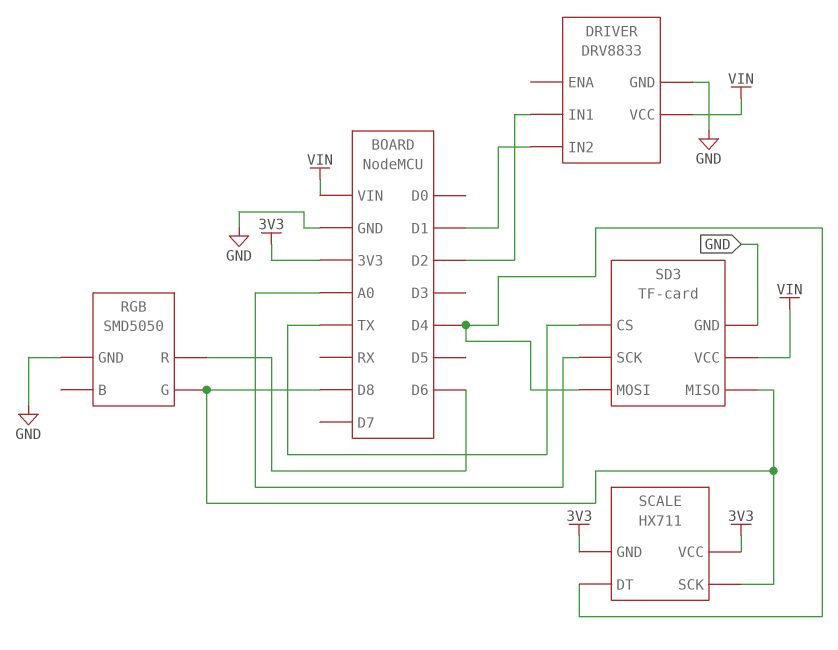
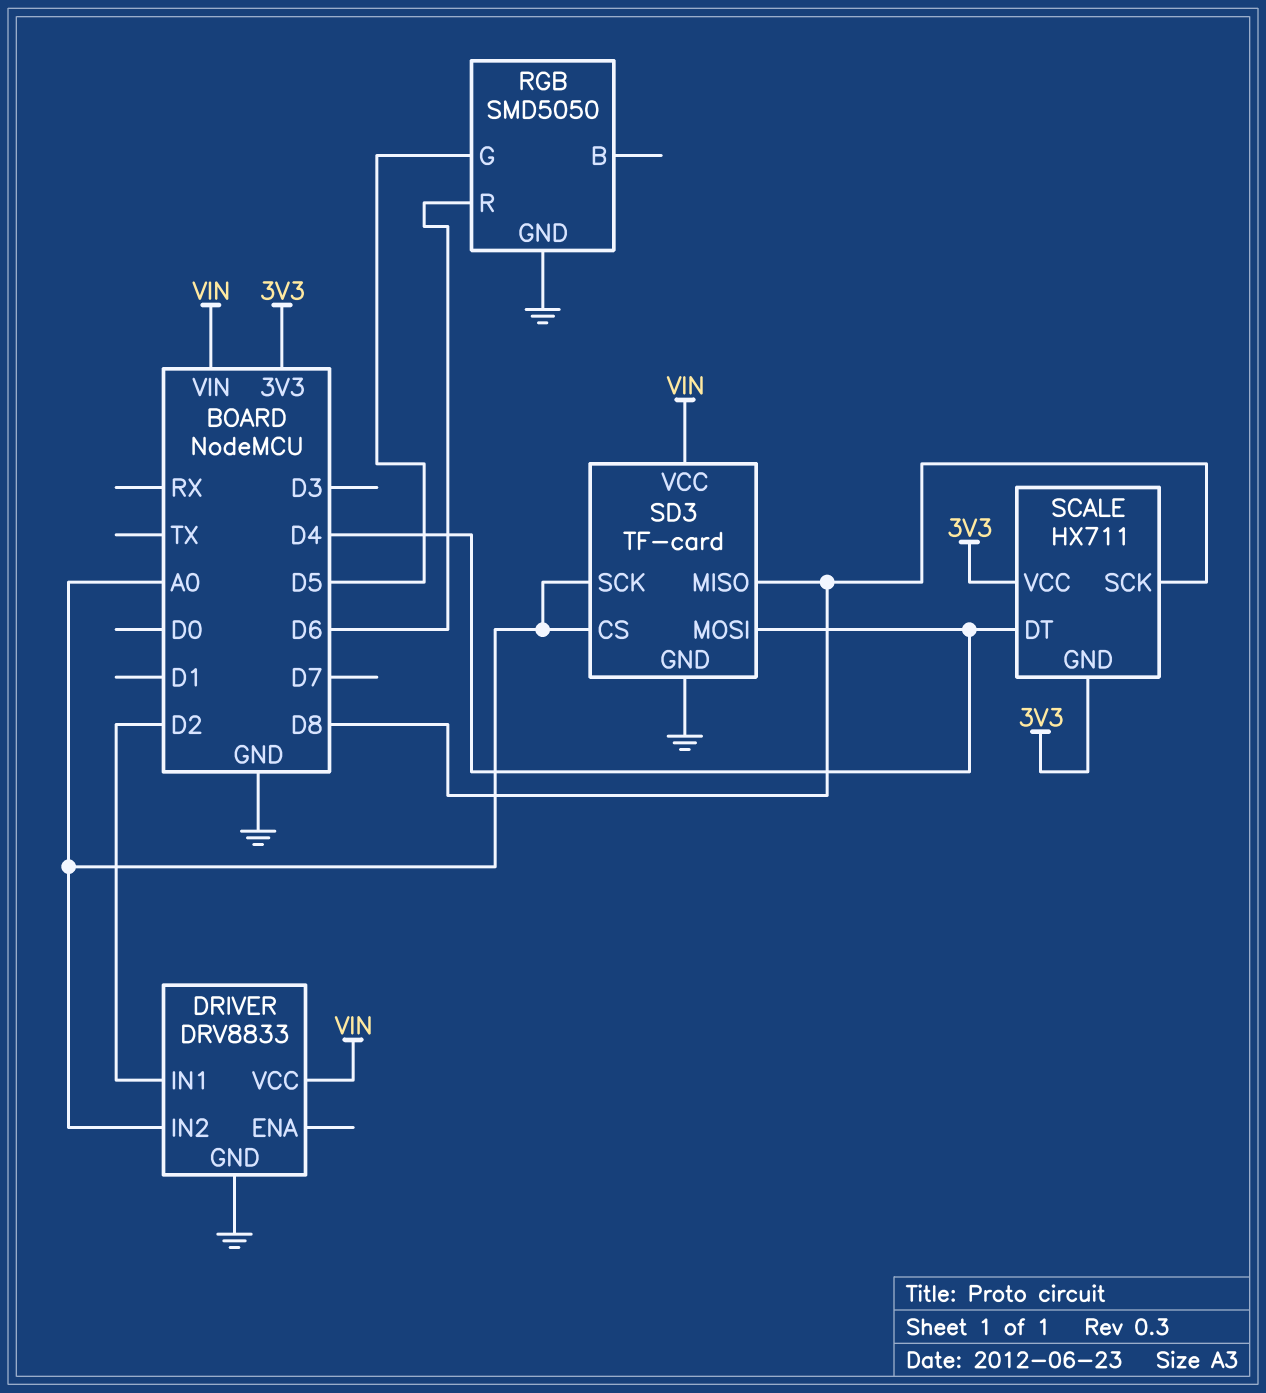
DRIVER pin IN2: D1 -> A0
RGB pin G: D8 -> D5
SD3 pin CS: TX -> A0

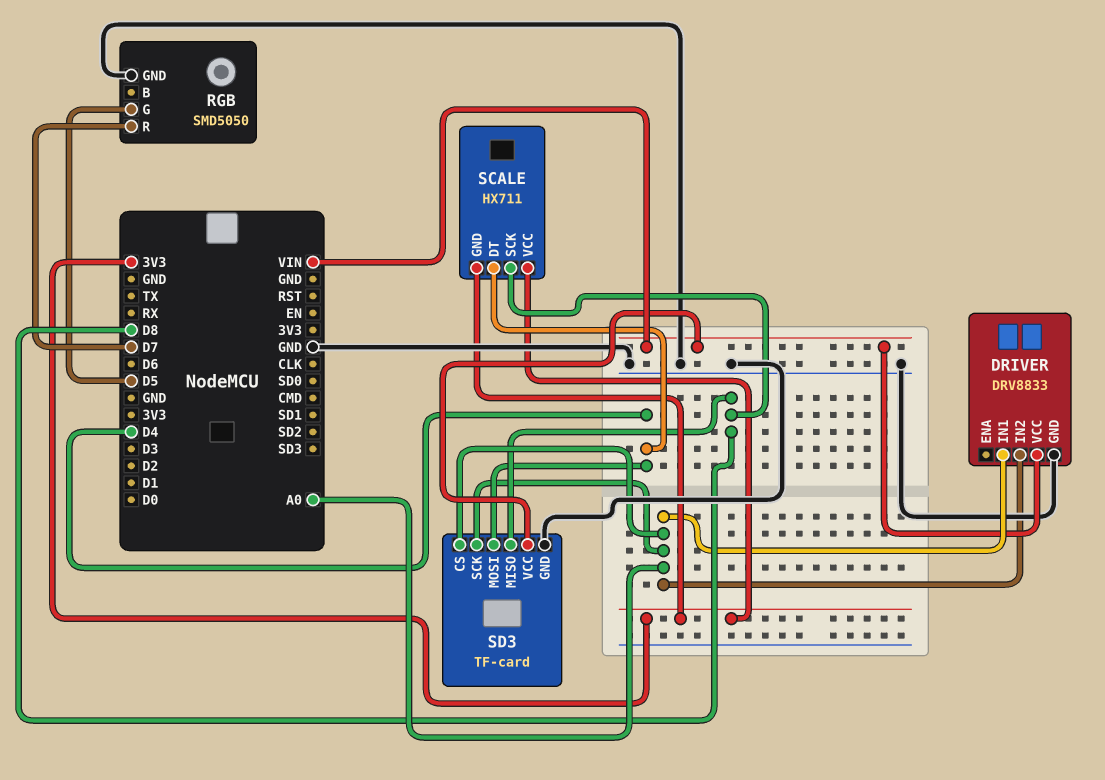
DRIVER pin IN1: D2 -> A0
RGB pin R: D6 -> D7

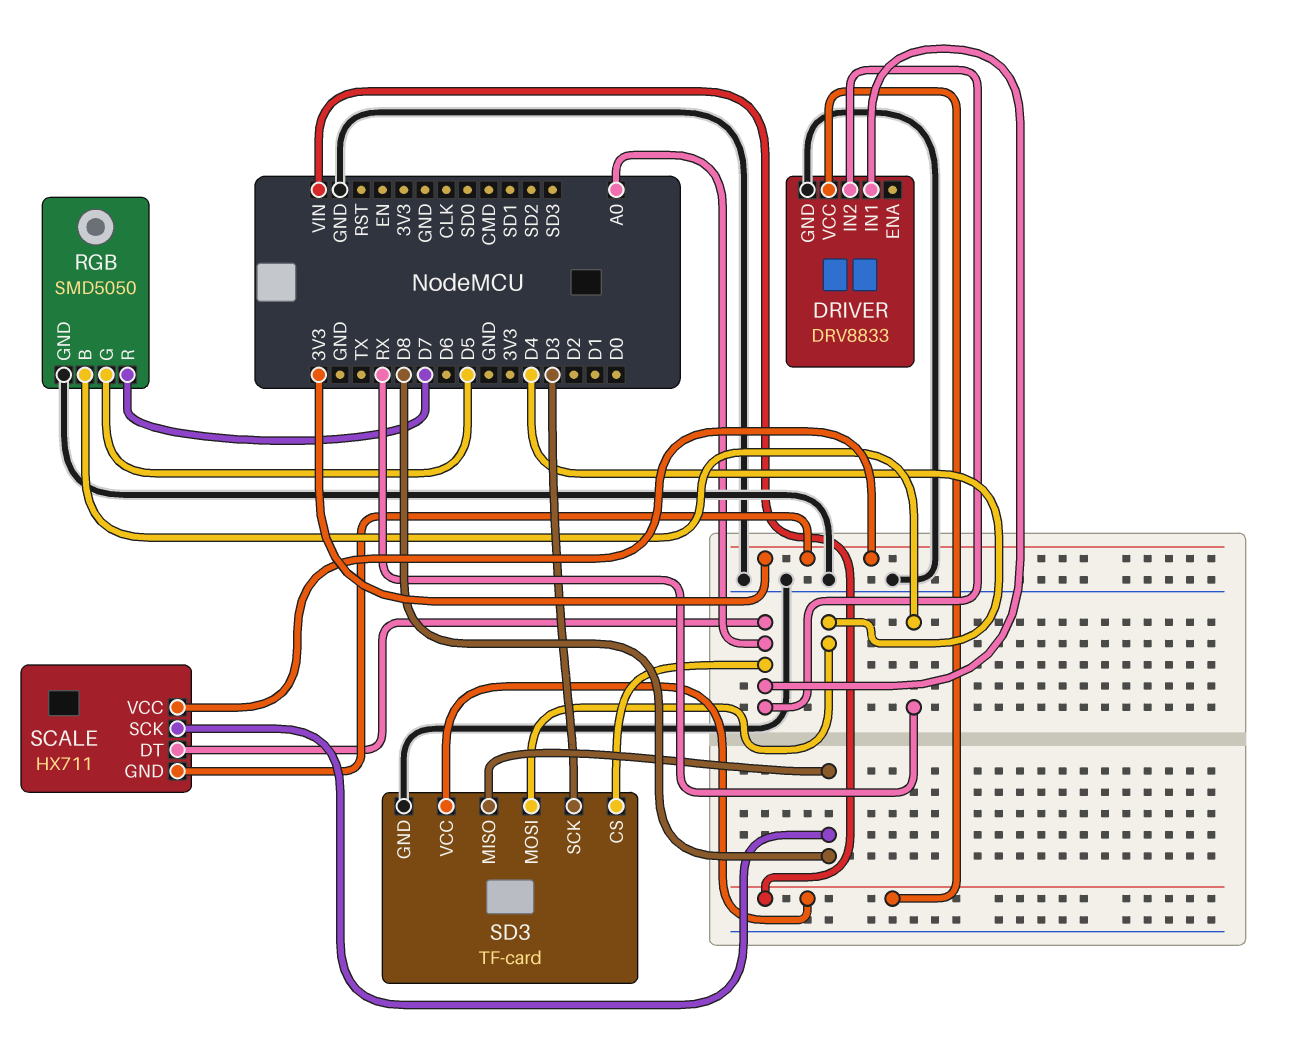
RGB pin B: none -> RX
SCALE pin DT: D4 -> A0
SD3 pin SCK: A0 -> D3

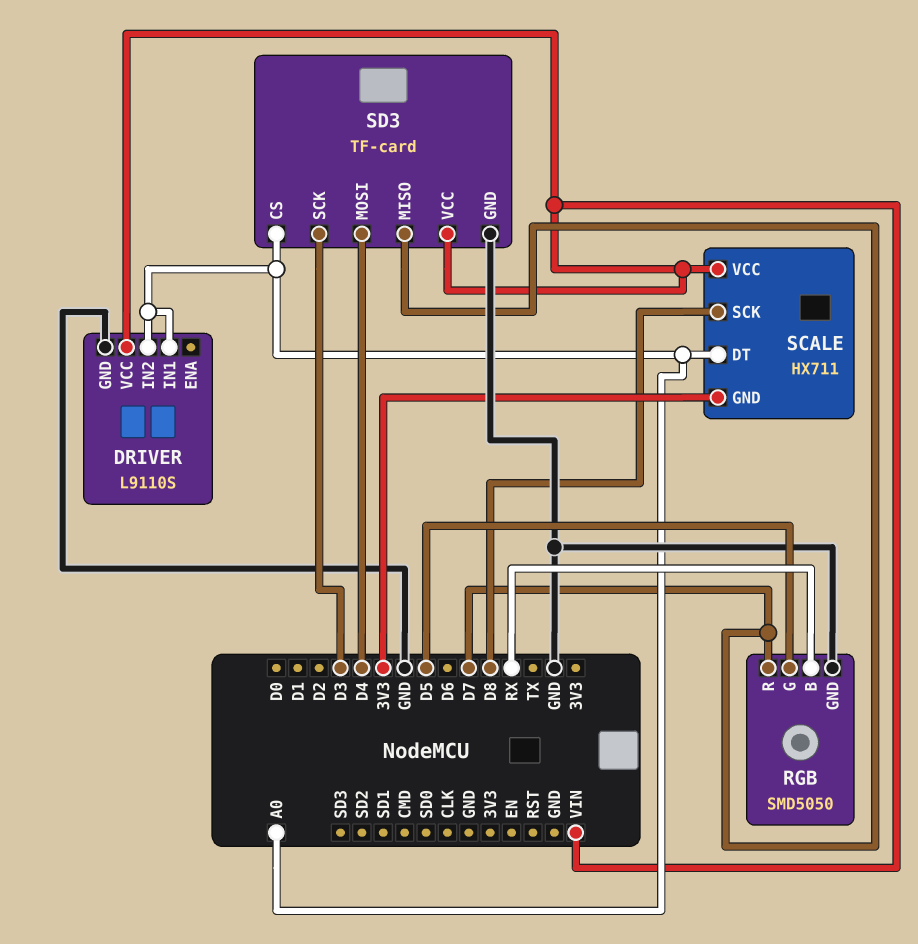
DRIVER: DRV8833 -> L9110S
SCALE pin VCC: 3V3 -> VIN
SD3 pin MISO: D8 -> D7

